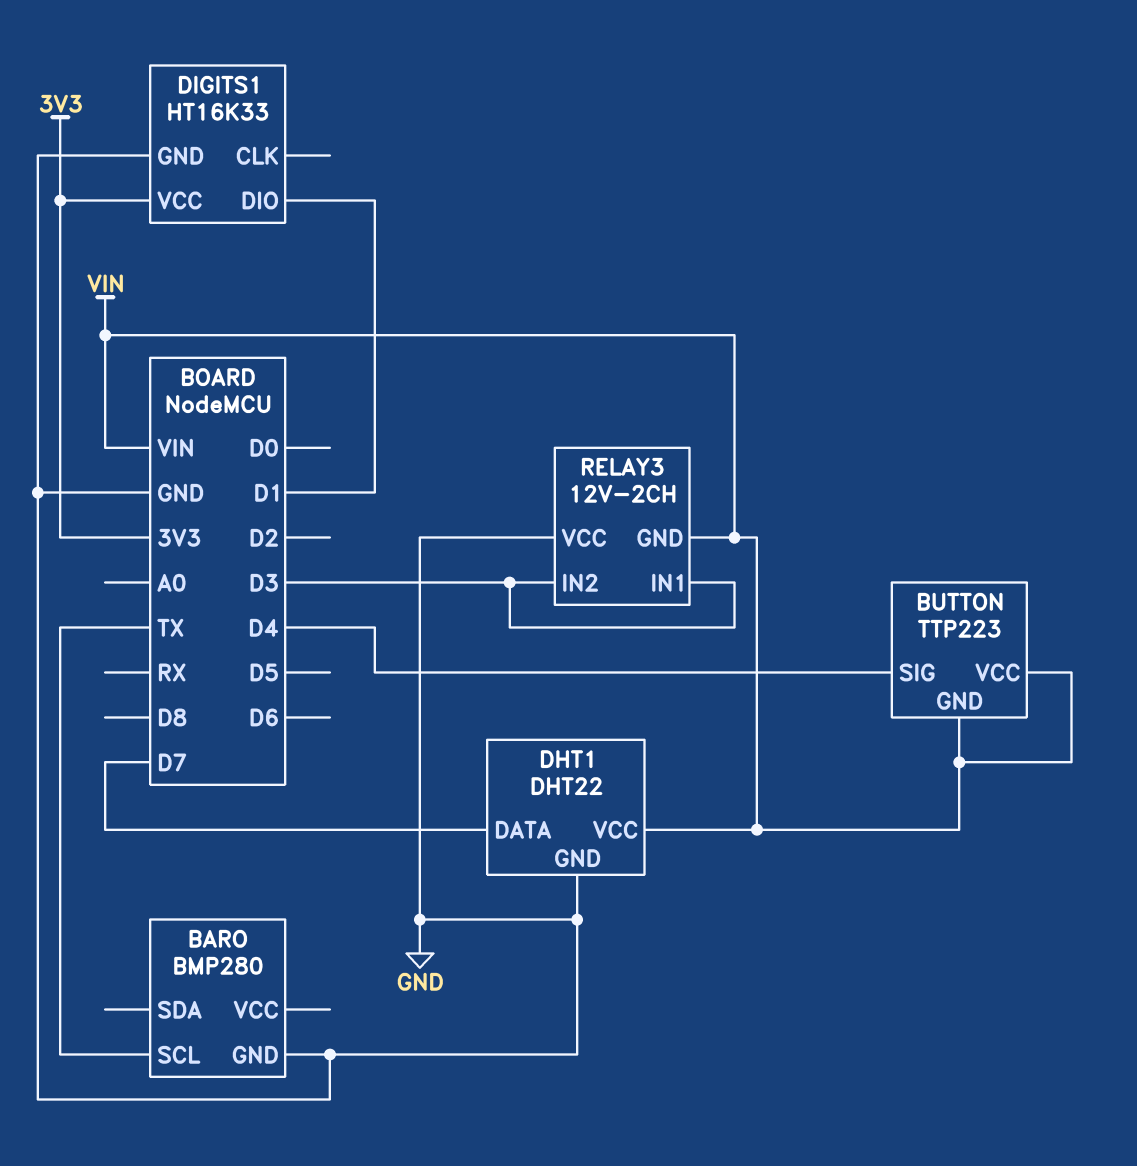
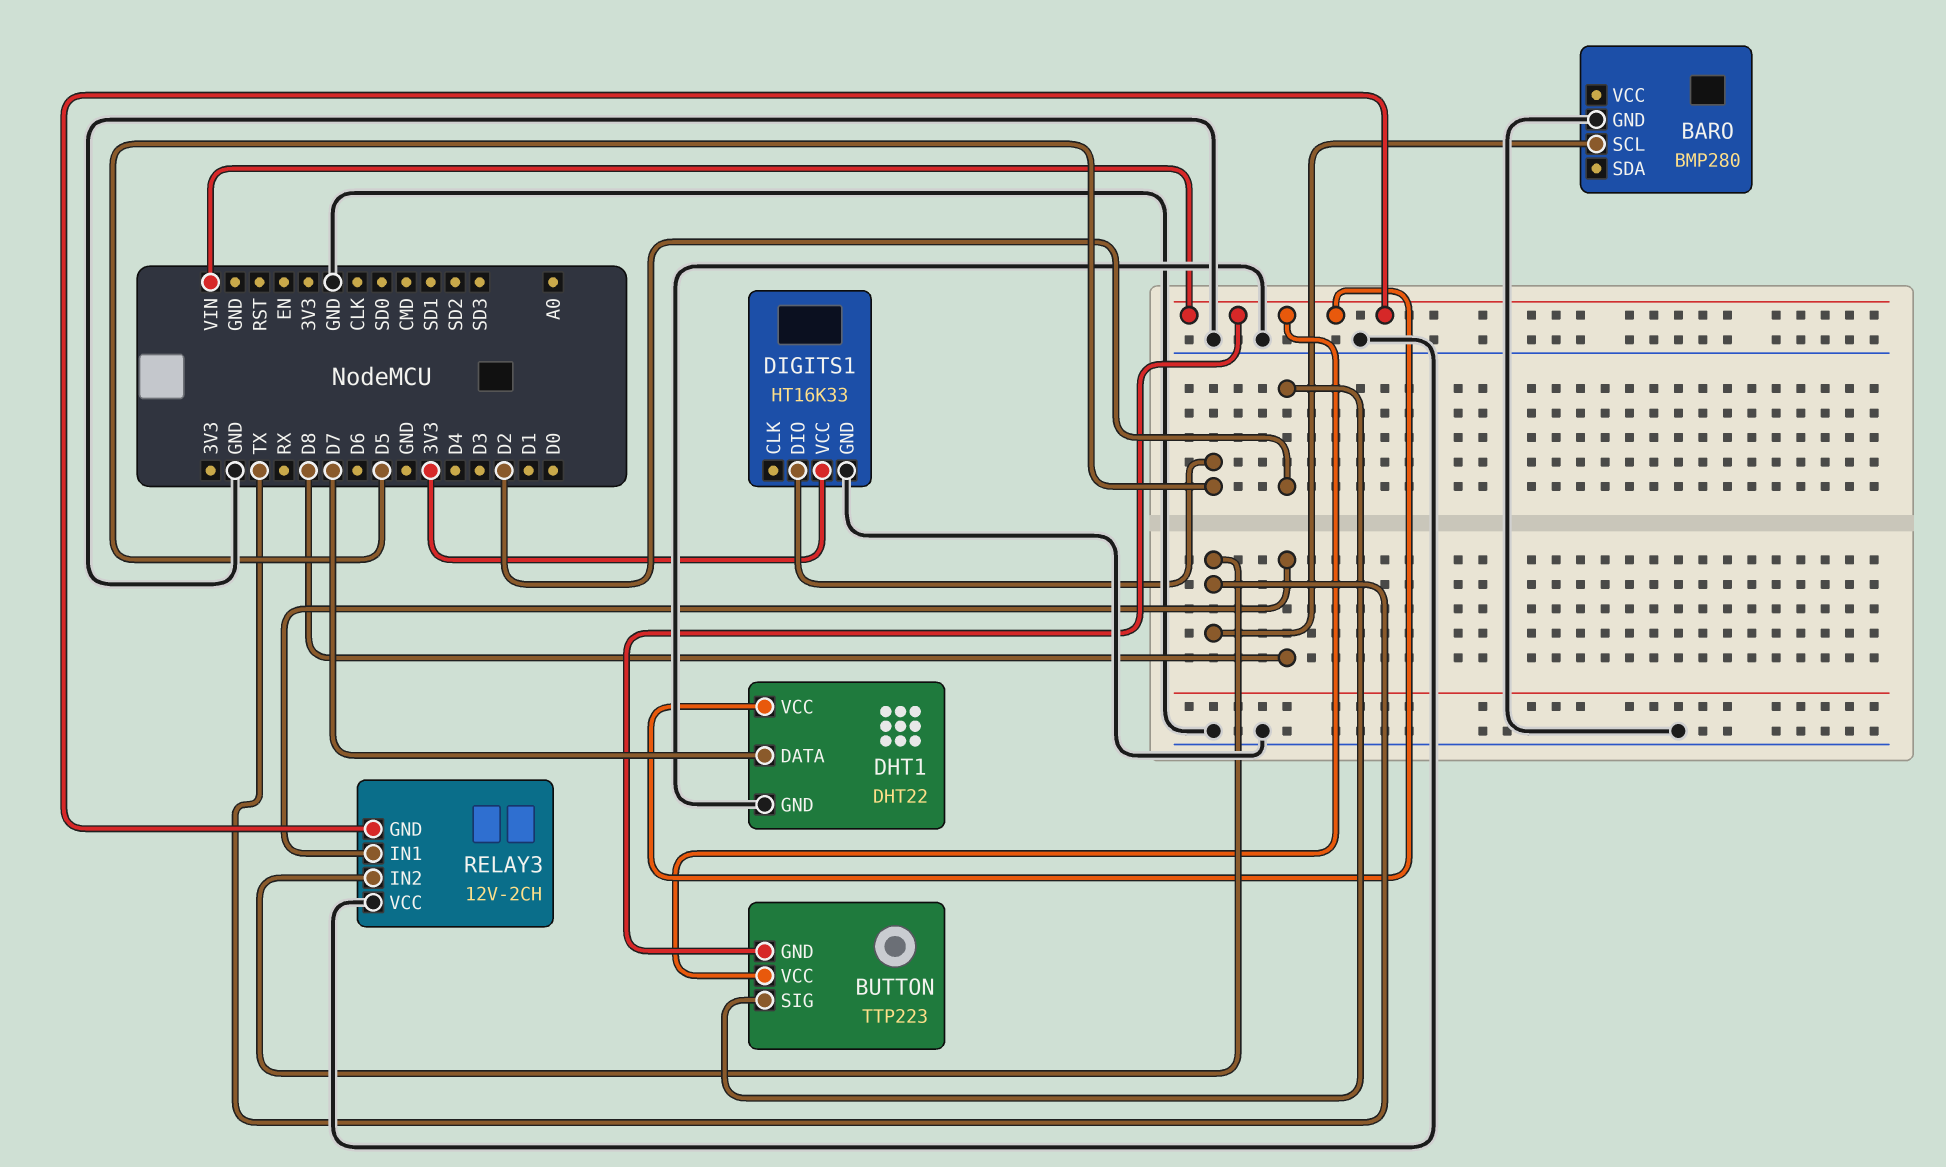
BUTTON pin SIG: D4 -> D2
DIGITS1 pin DIO: D1 -> D5
RELAY3 pin IN1: D3 -> D8
RELAY3 pin IN2: D3 -> TX

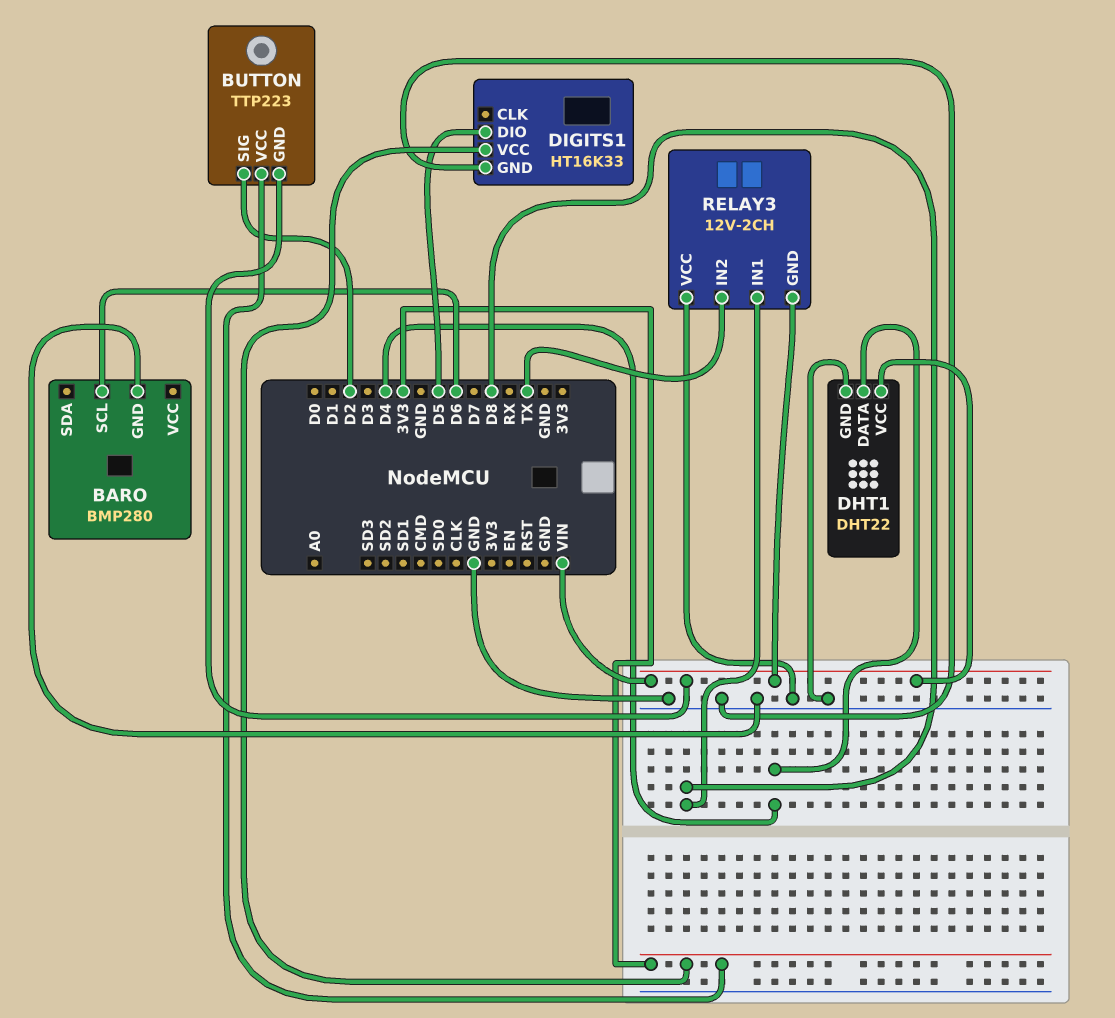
BARO pin SCL: TX -> D6
BUTTON pin VCC: VIN -> 3V3
DHT1 pin DATA: D7 -> D4

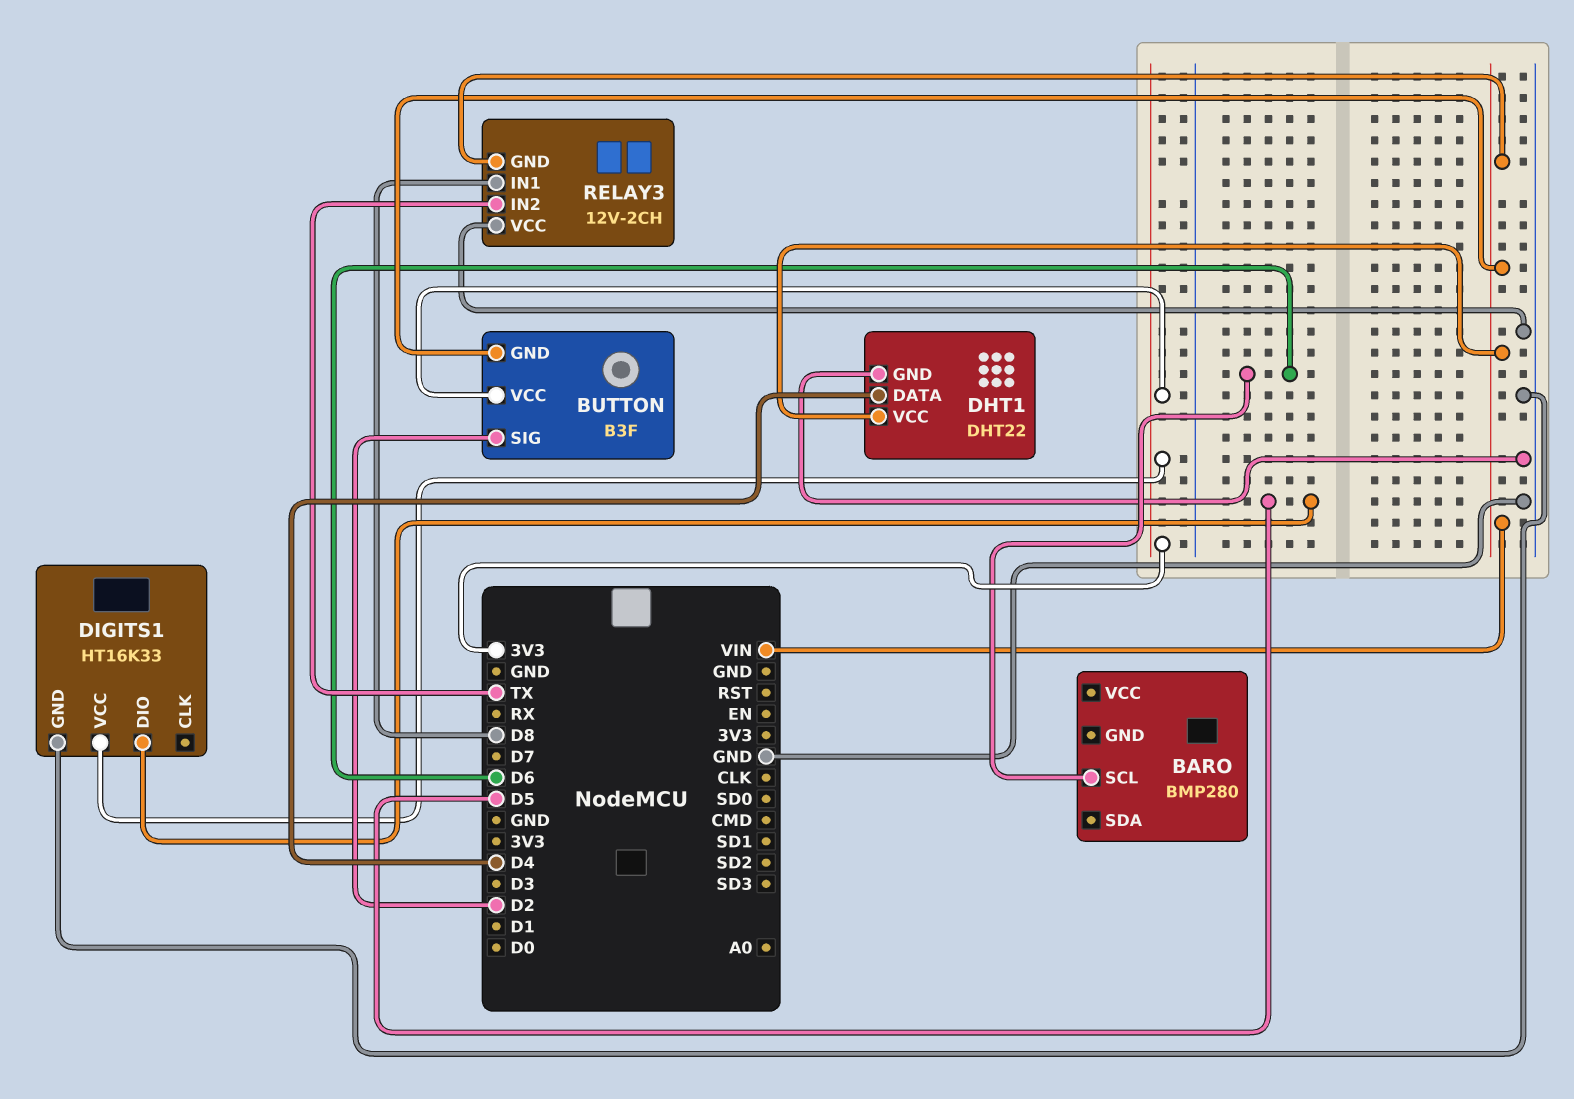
BARO pin GND: GND -> none
BUTTON: TTP223 -> B3F

